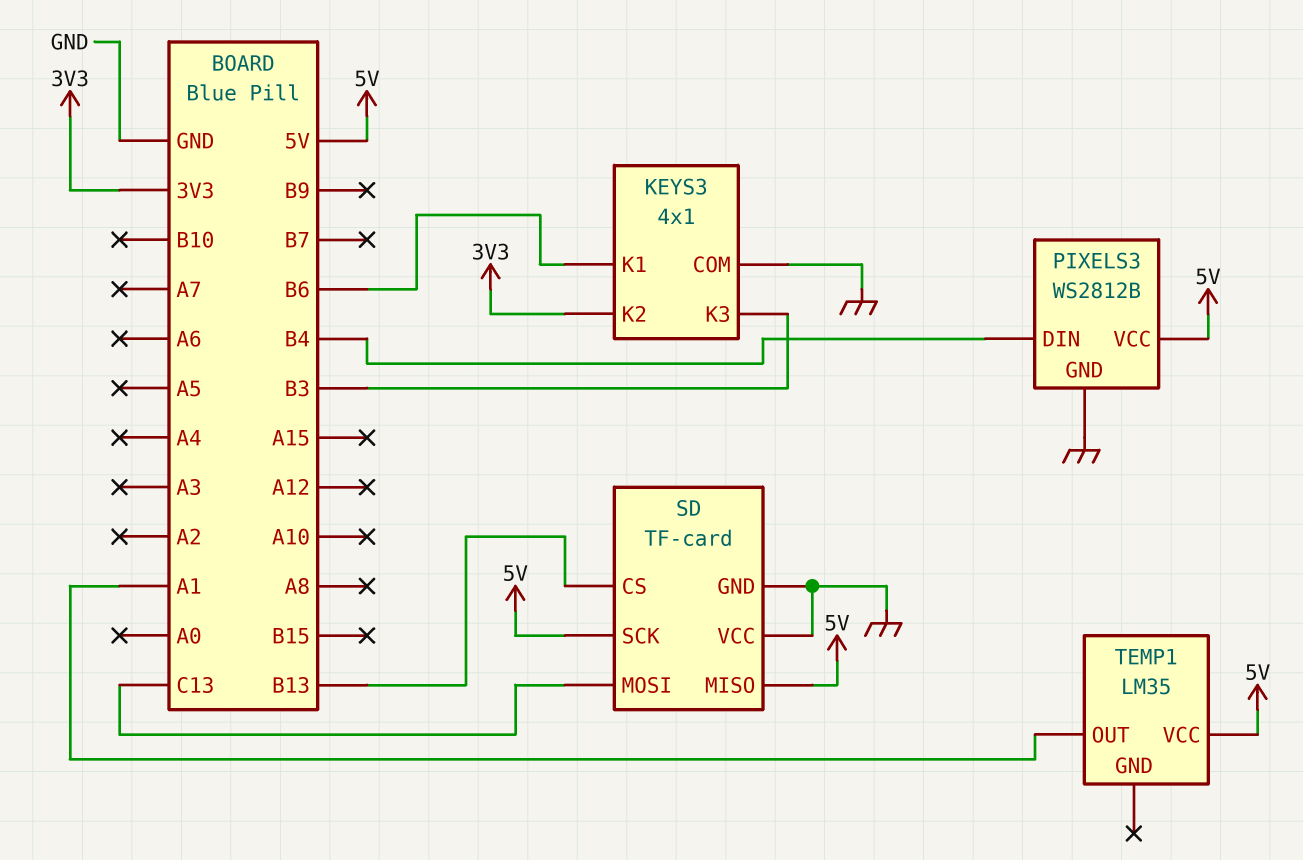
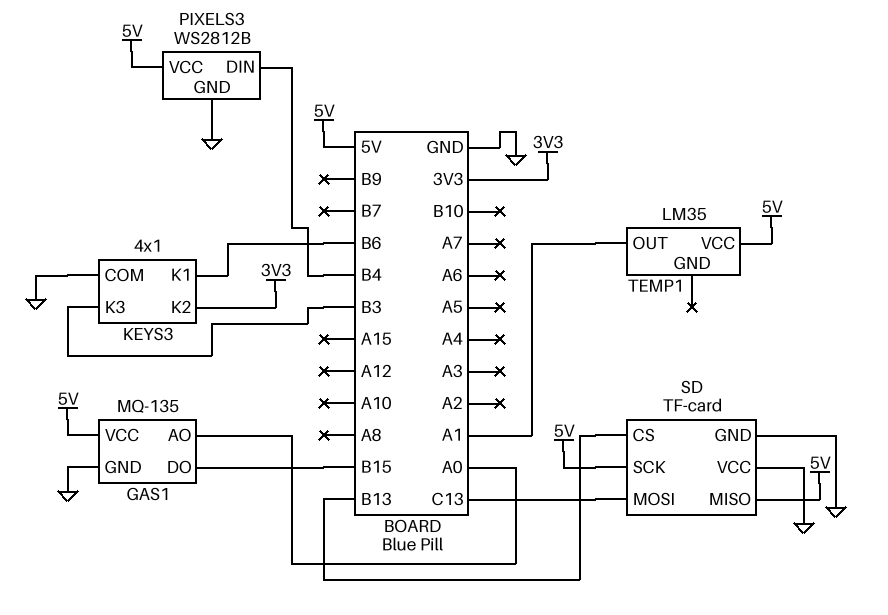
GAS1: none -> MQ-135
GAS1 pin AO: none -> A0
GAS1 pin DO: none -> B15
GAS1 pin GND: none -> GND
GAS1 pin VCC: none -> 5V

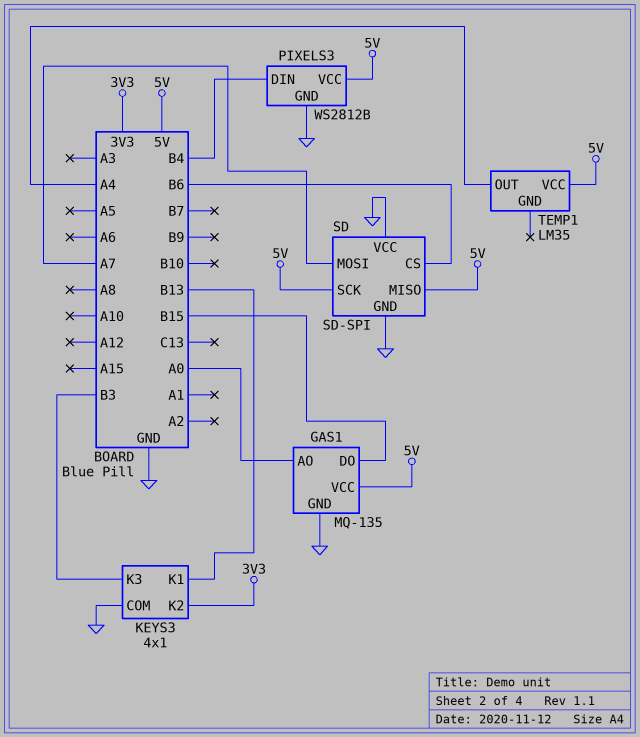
KEYS3 pin K1: B6 -> B13
SD: TF-card -> SD-SPI
SD pin CS: B13 -> B6
SD pin MOSI: C13 -> A7
TEMP1 pin OUT: A1 -> A4

